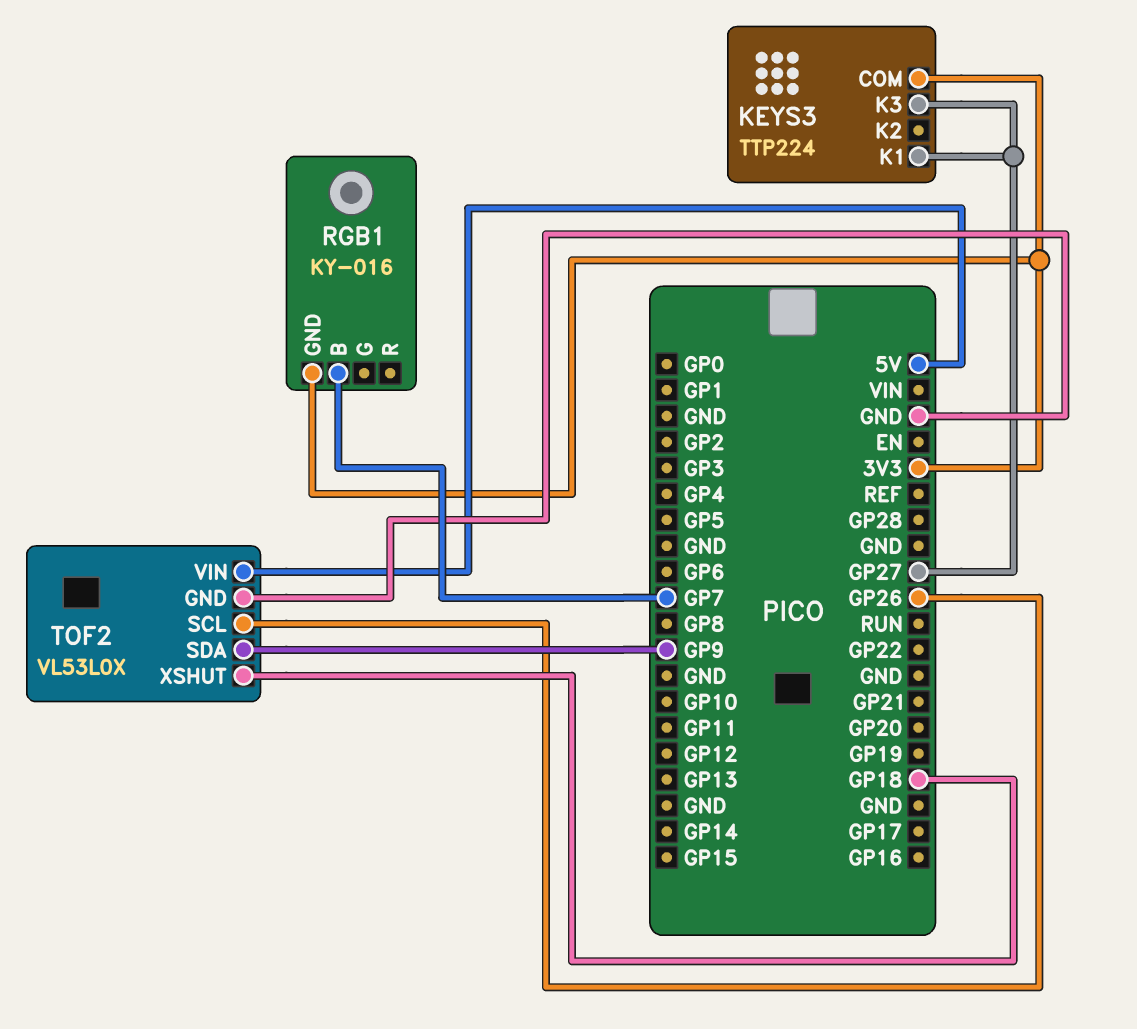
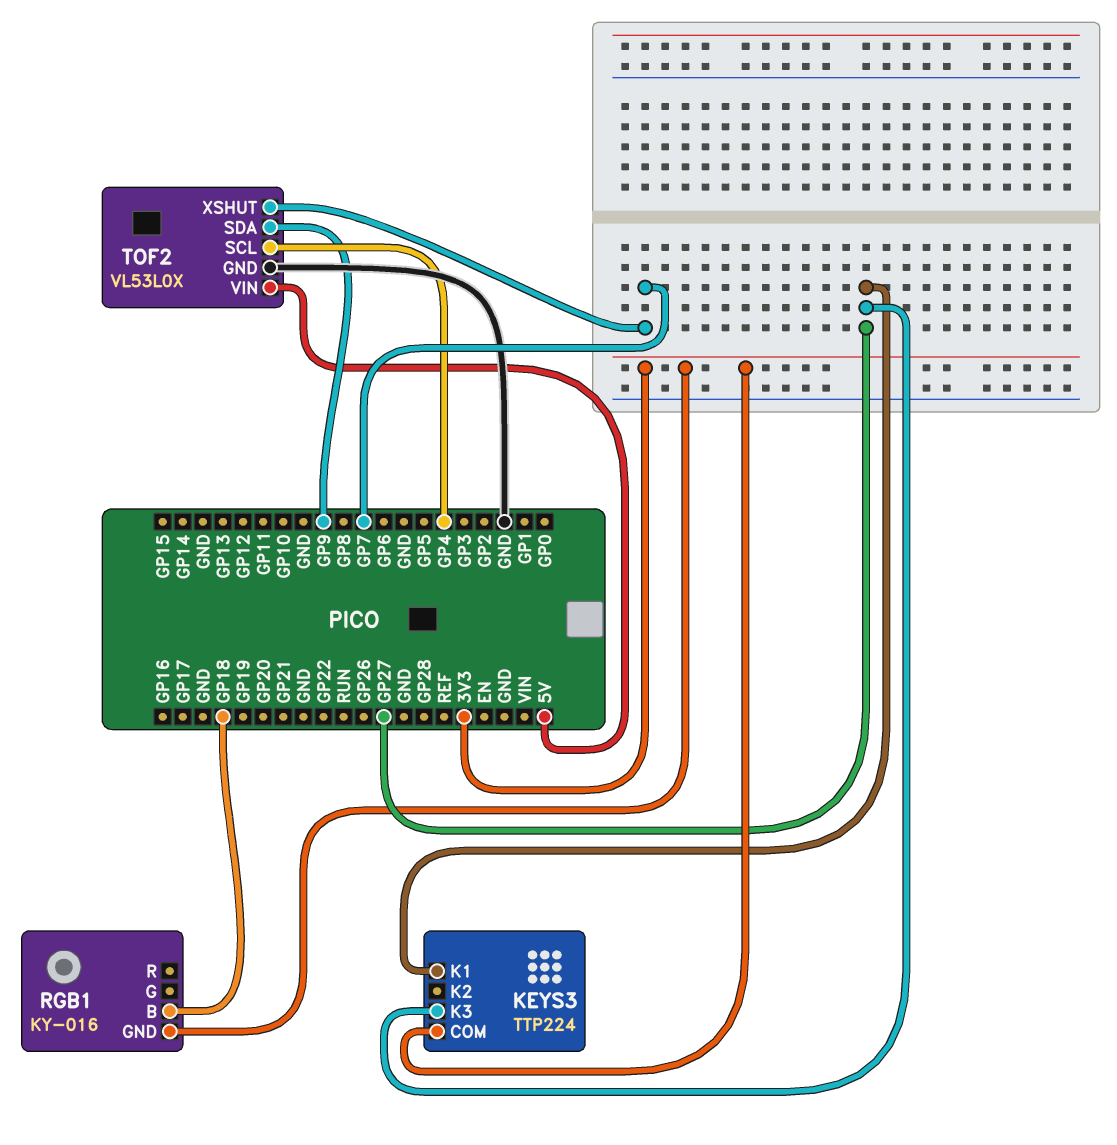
RGB1 pin B: GP7 -> GP18
TOF2 pin SCL: GP26 -> GP4
TOF2 pin XSHUT: GP18 -> GP7

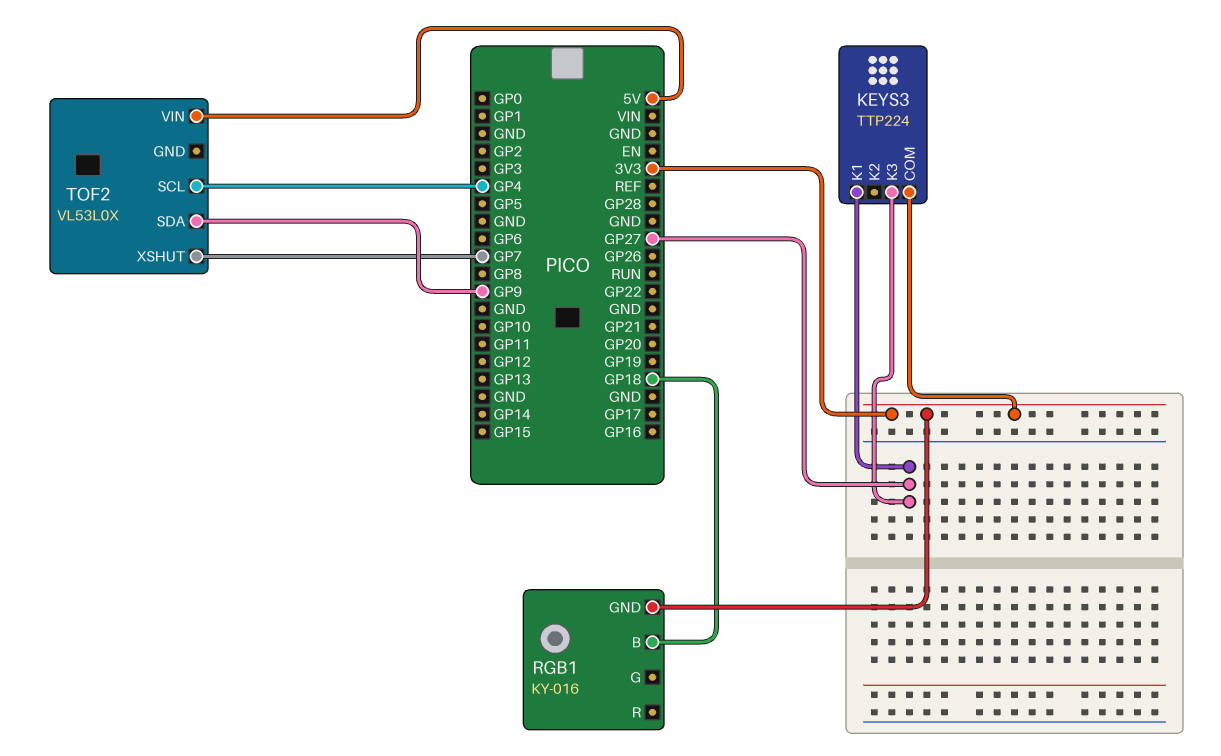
TOF2 pin GND: GND -> none

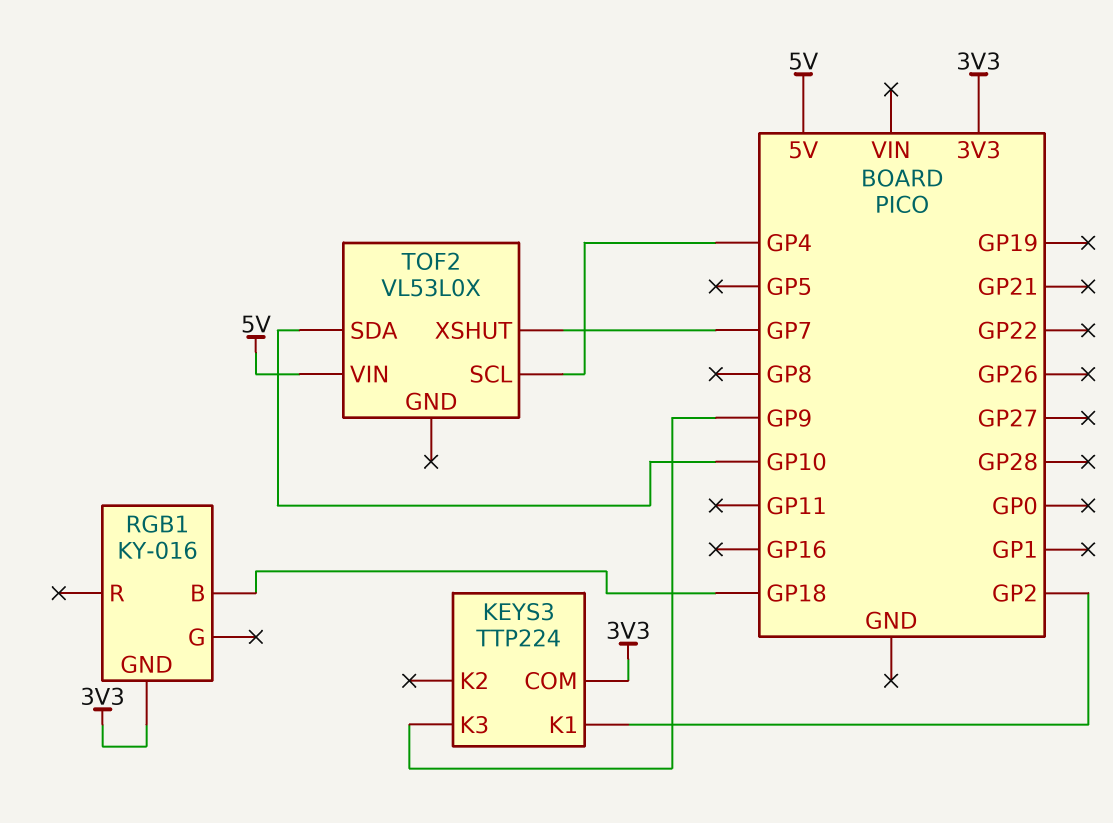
KEYS3 pin K1: GP27 -> GP2
KEYS3 pin K3: GP27 -> GP9
TOF2 pin SDA: GP9 -> GP10

